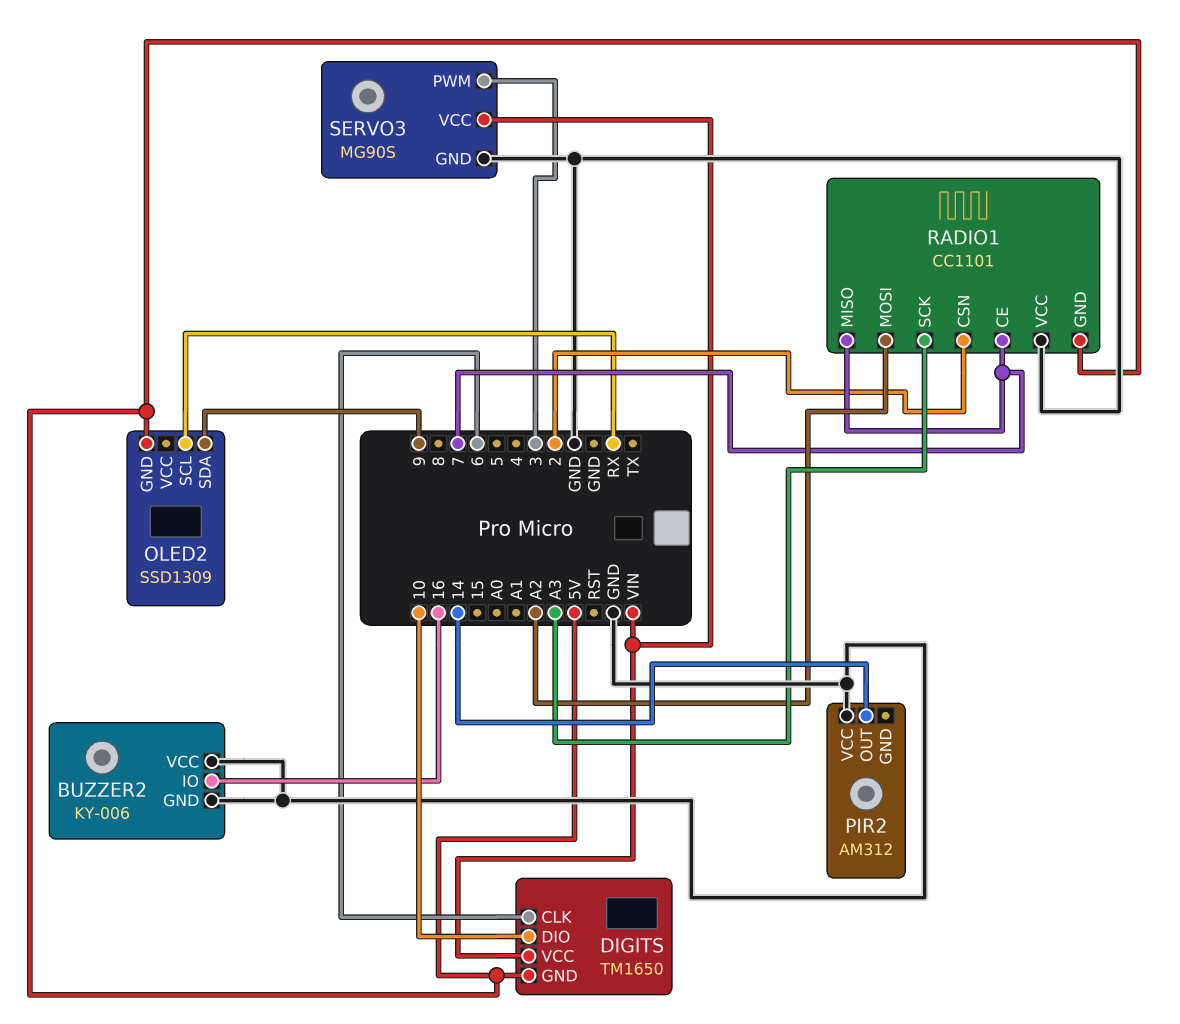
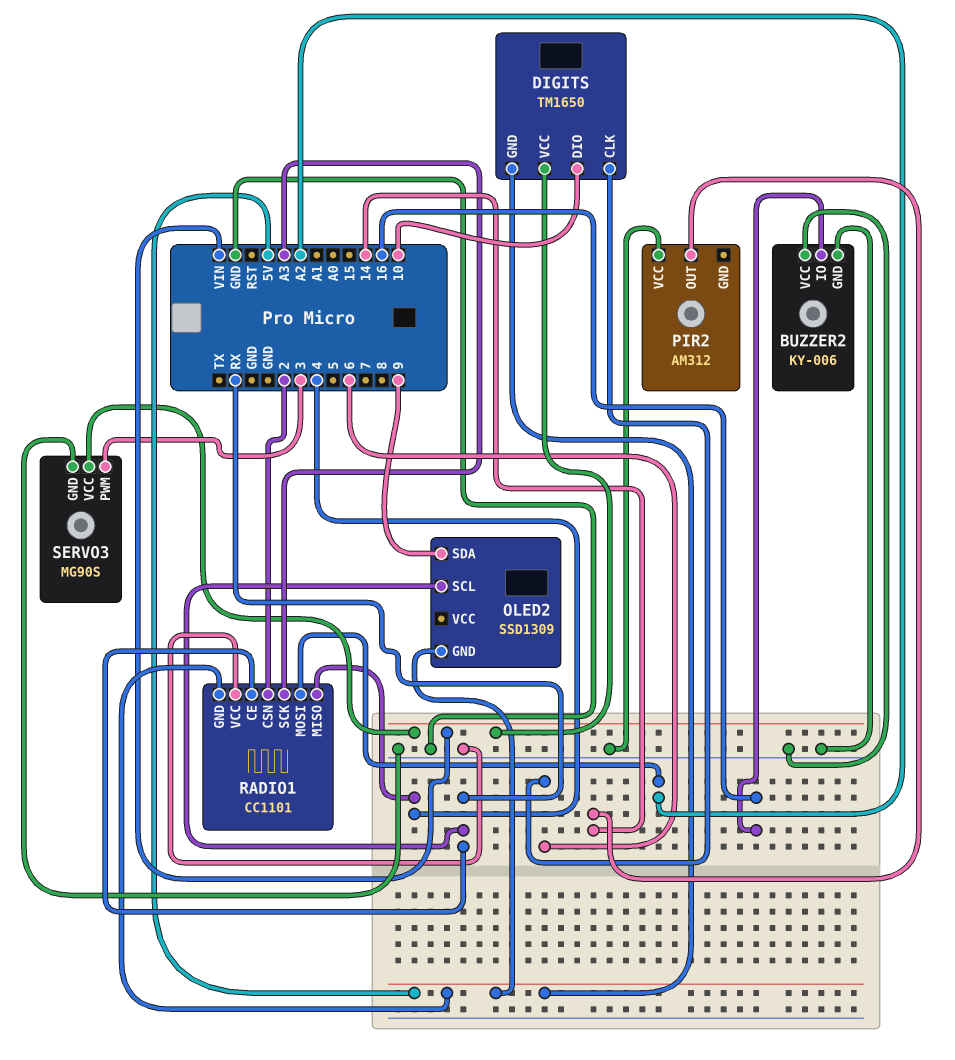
RADIO1 pin CE: 7 -> RX
RADIO1 pin MISO: 7 -> 4

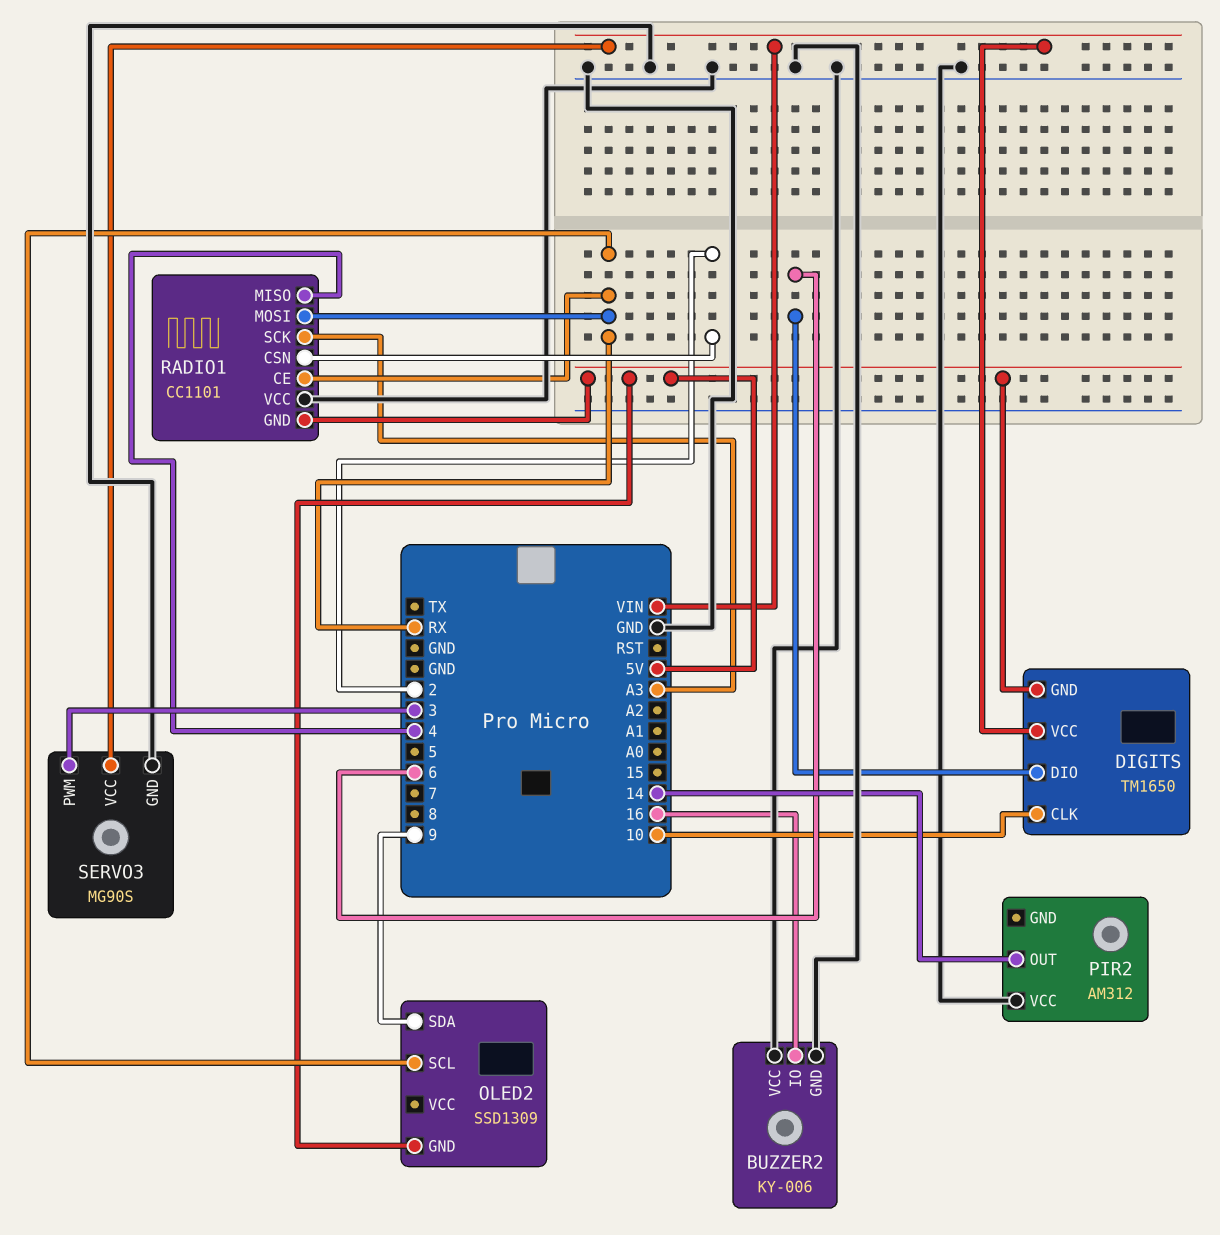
DIGITS pin CLK: 6 -> 10
DIGITS pin DIO: 10 -> 6
RADIO1 pin MOSI: A2 -> RX

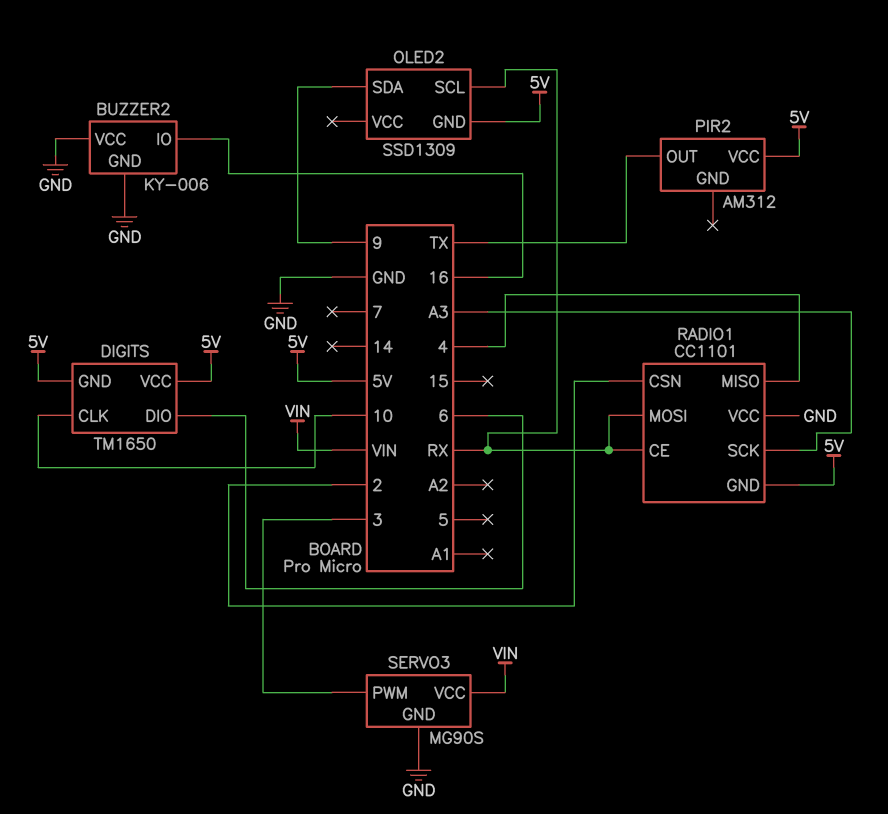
DIGITS pin VCC: VIN -> 5V
PIR2 pin OUT: 14 -> TX
PIR2 pin VCC: GND -> 5V

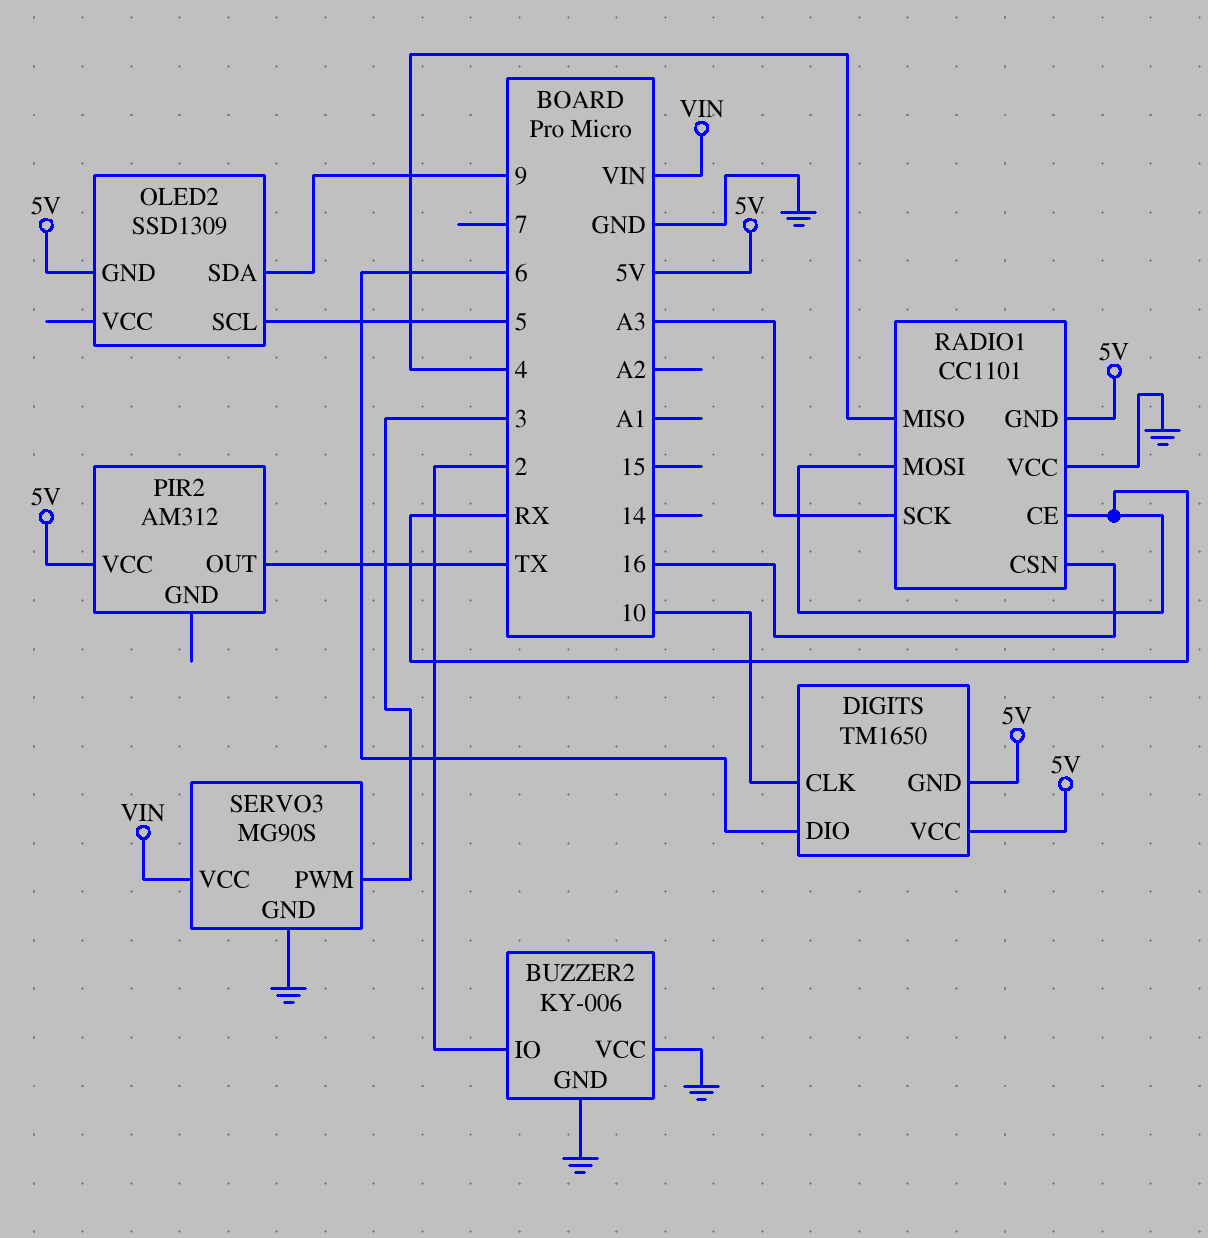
BUZZER2 pin IO: 16 -> 2
OLED2 pin SCL: RX -> 5
RADIO1 pin CSN: 2 -> 16

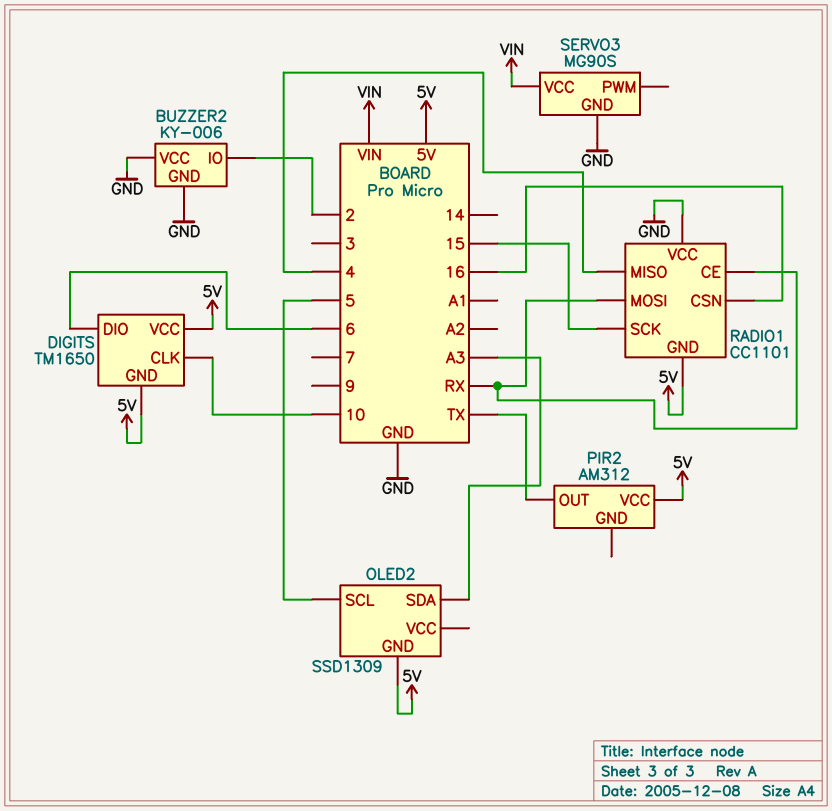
OLED2 pin SDA: 9 -> A3
RADIO1 pin SCK: A3 -> 15
SERVO3 pin PWM: 3 -> none

